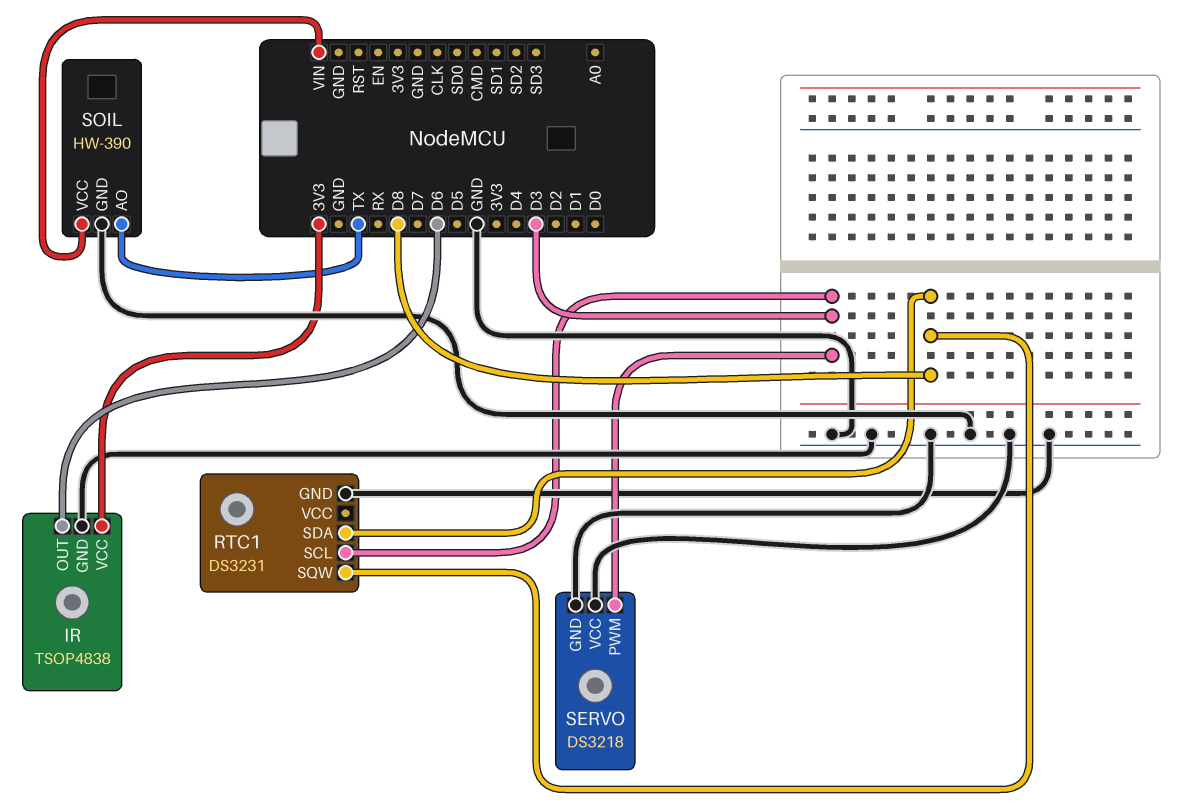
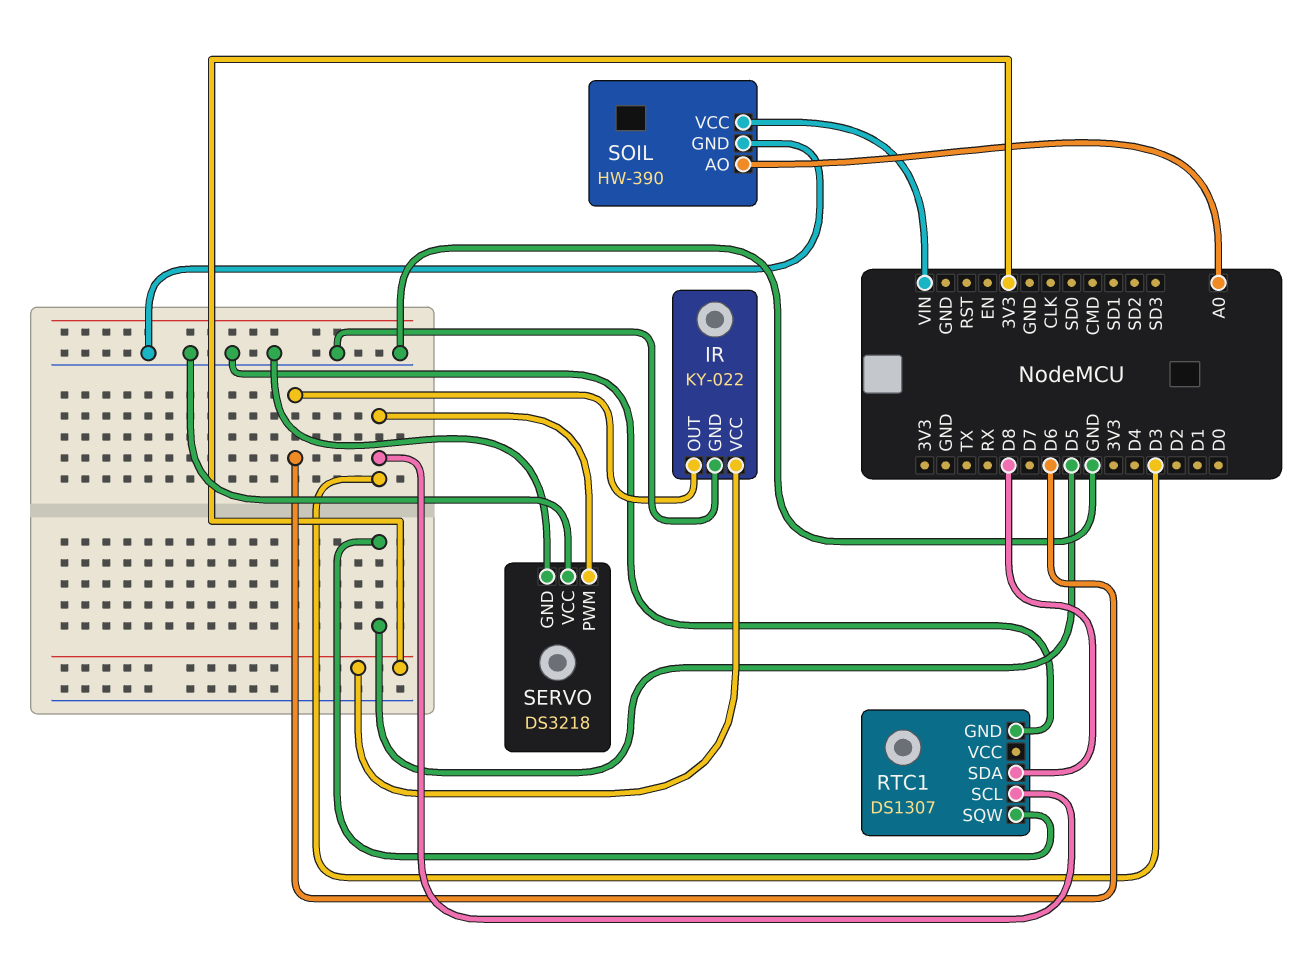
IR: TSOP4838 -> KY-022
RTC1: DS3231 -> DS1307
RTC1 pin SQW: D8 -> D5
SOIL pin AO: TX -> A0

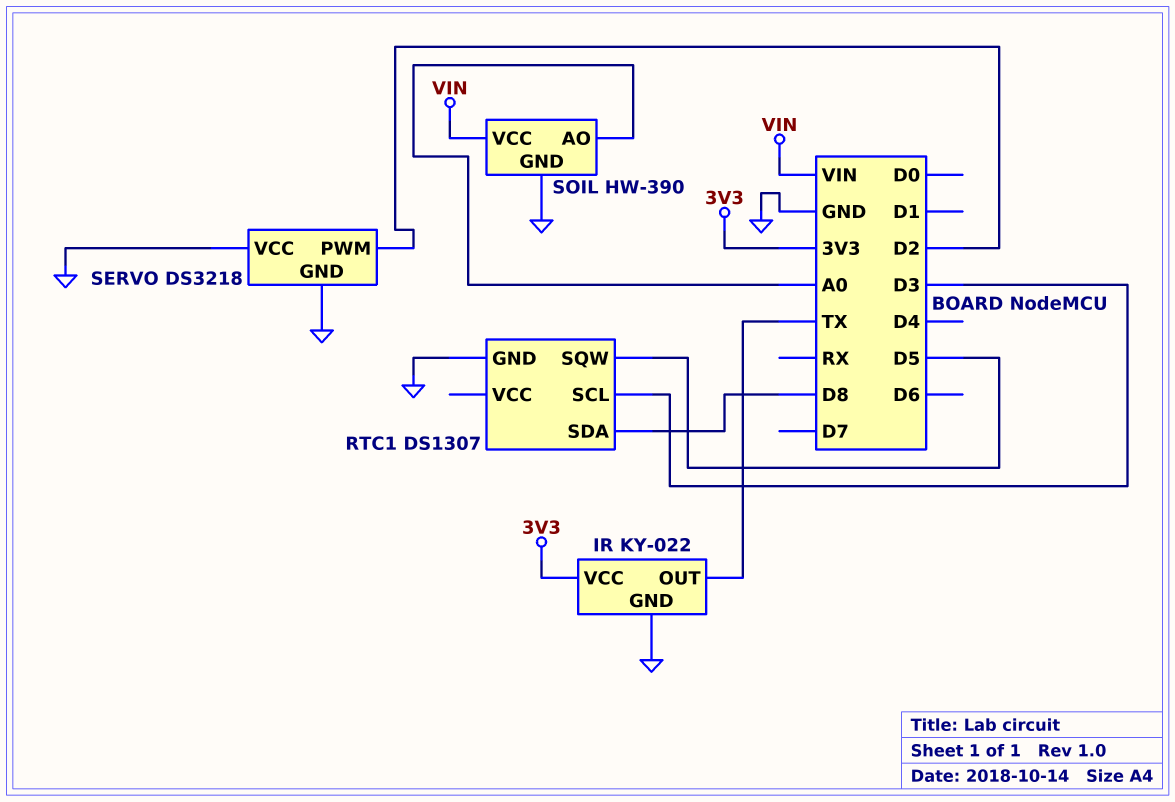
IR pin OUT: D6 -> TX
SERVO pin PWM: D3 -> D2

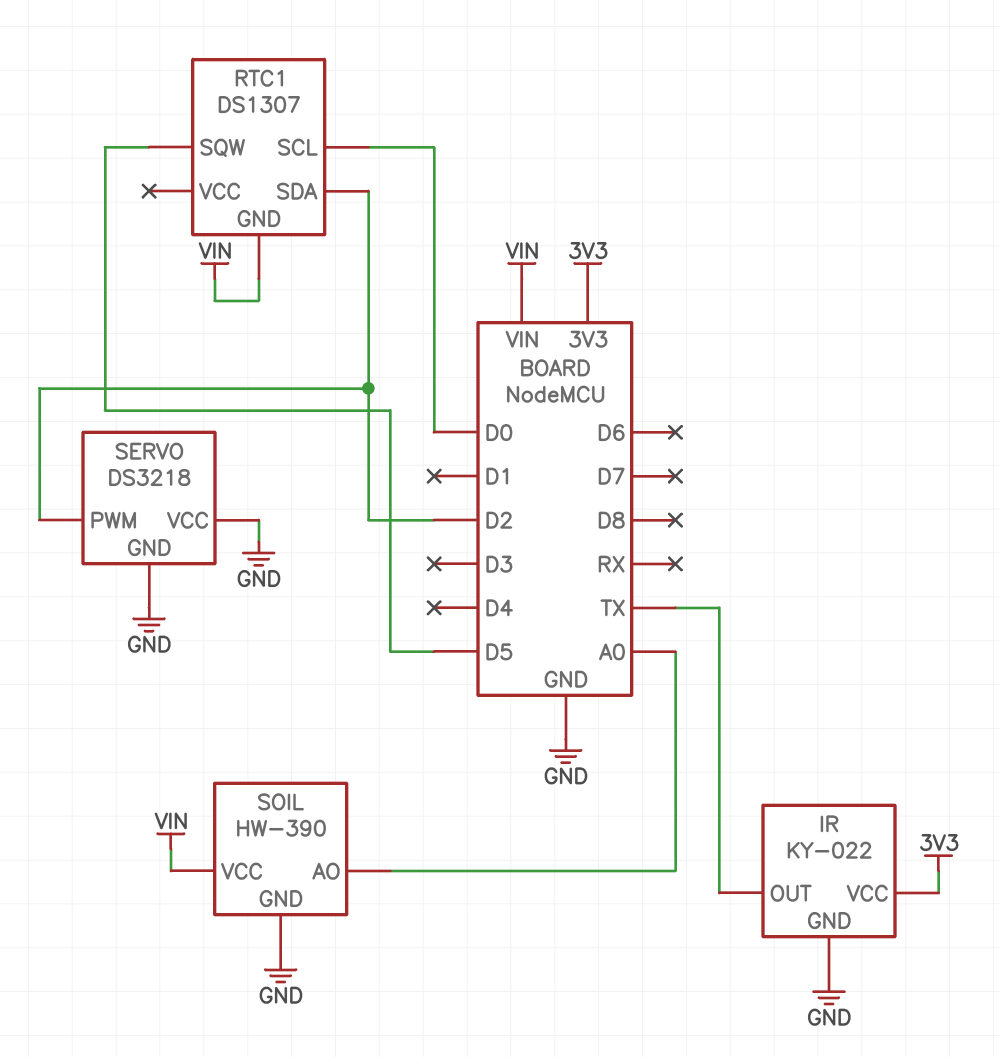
RTC1 pin GND: GND -> VIN
RTC1 pin SCL: D3 -> D0
RTC1 pin SDA: D8 -> D2

